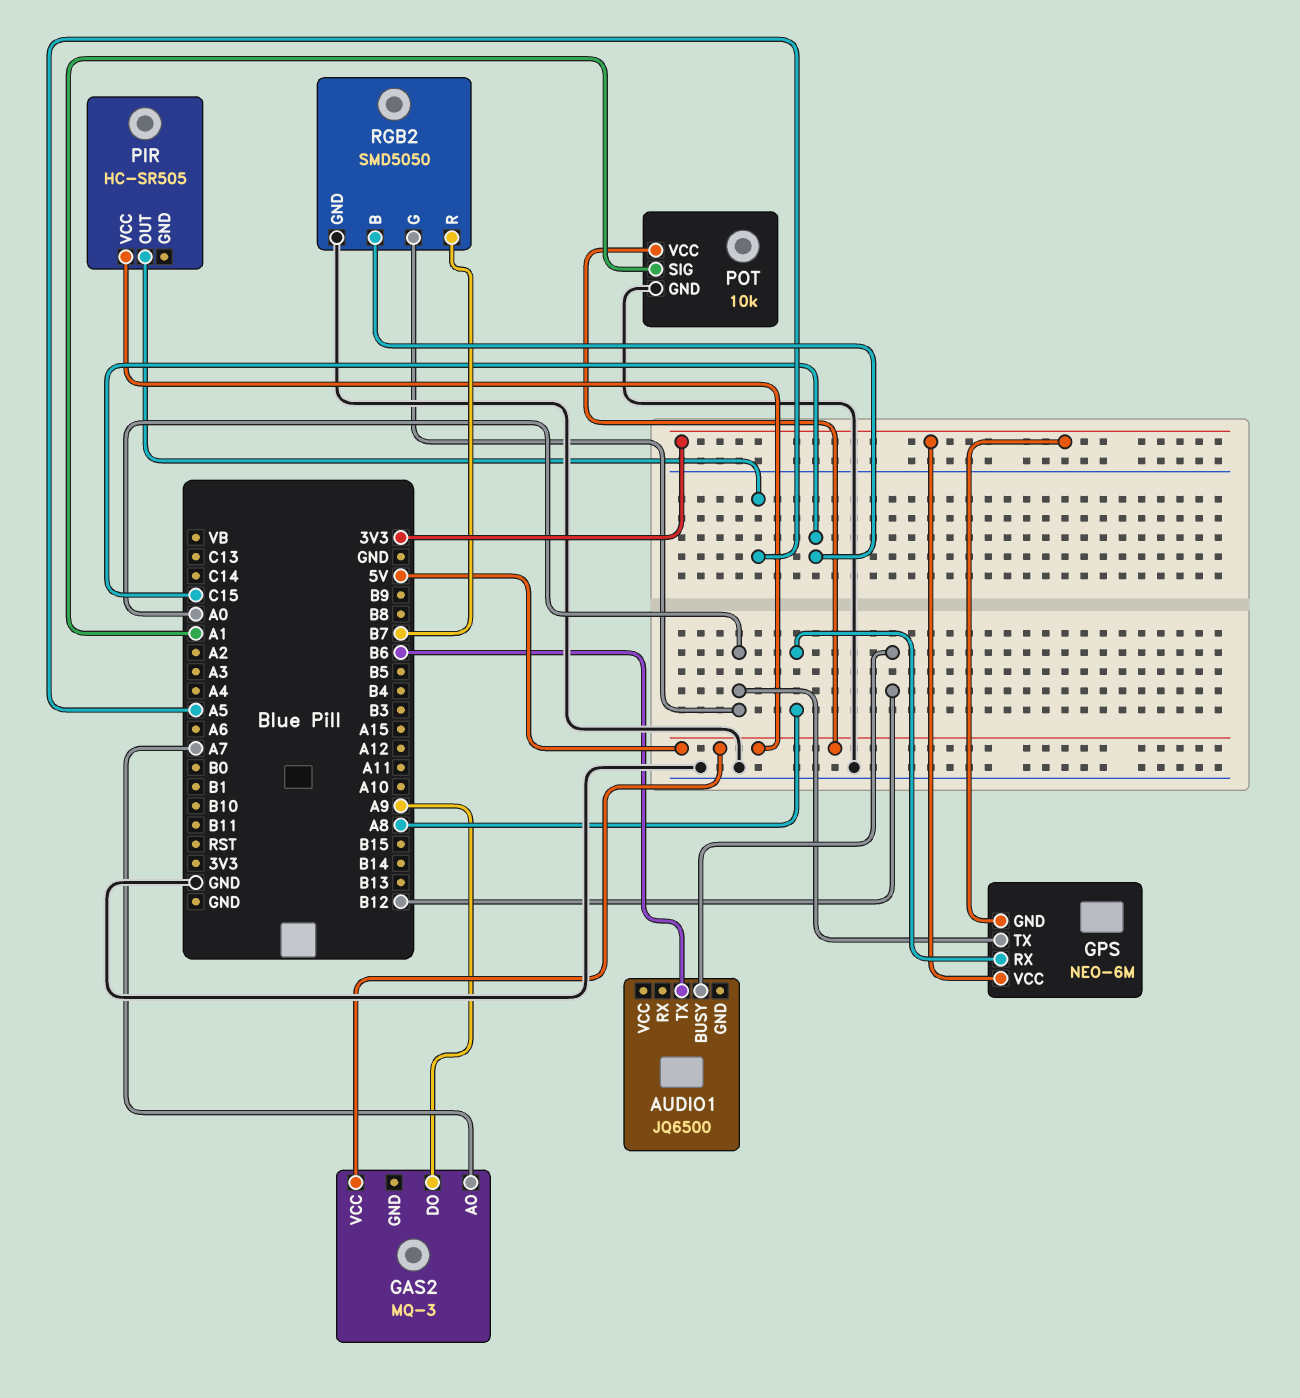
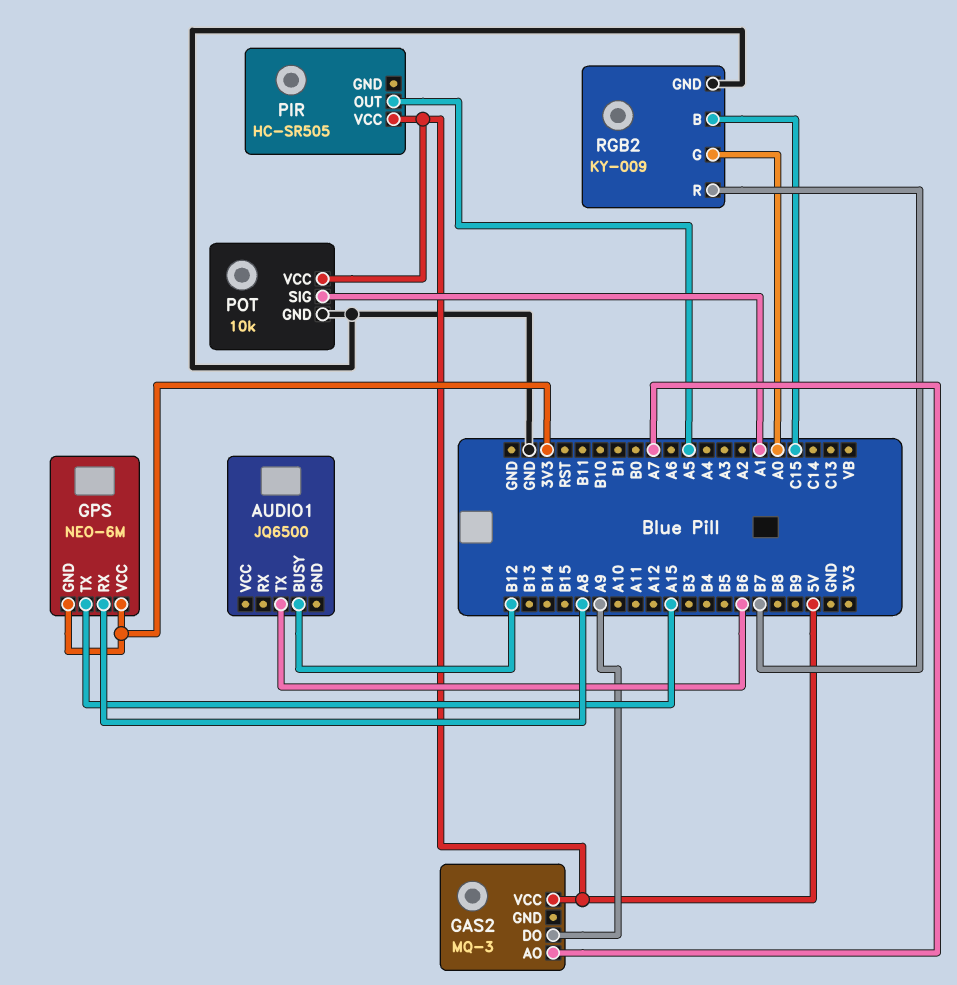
GPS pin TX: A0 -> A15
RGB2: SMD5050 -> KY-009

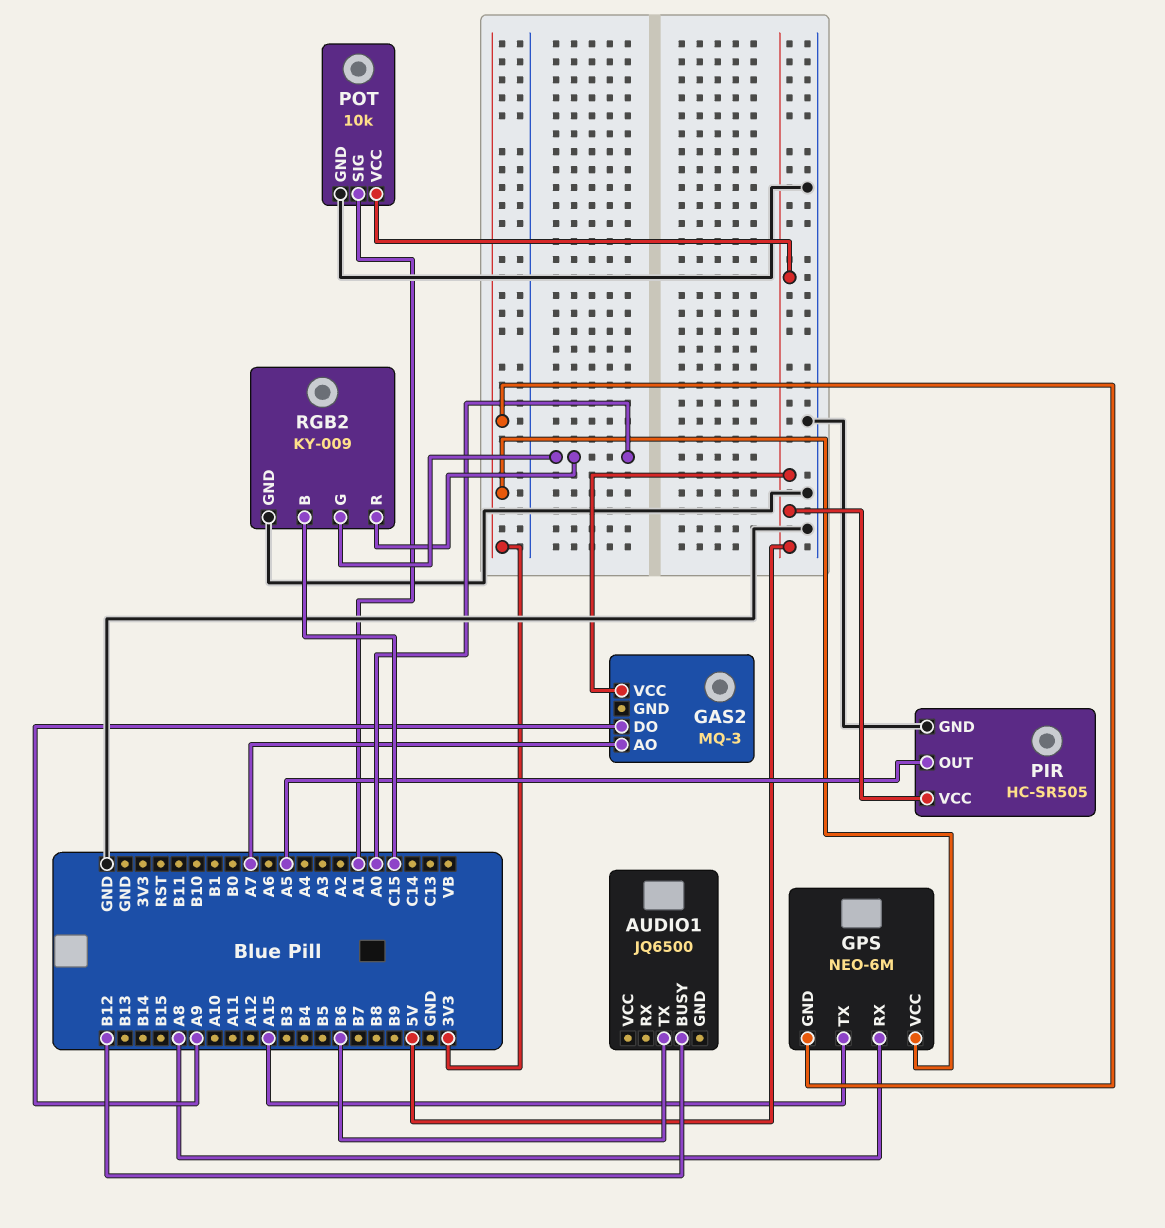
PIR pin GND: none -> GND
RGB2 pin R: B7 -> A0

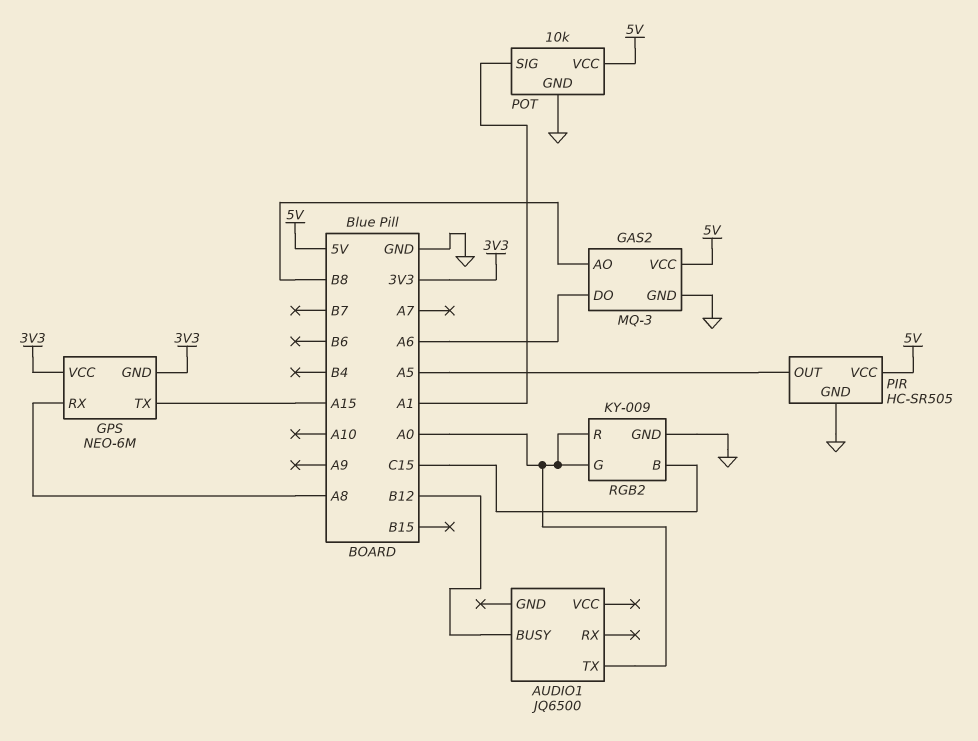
AUDIO1 pin TX: B6 -> A0
GAS2 pin AO: A7 -> B8
GAS2 pin DO: A9 -> A6
GAS2 pin GND: none -> GND

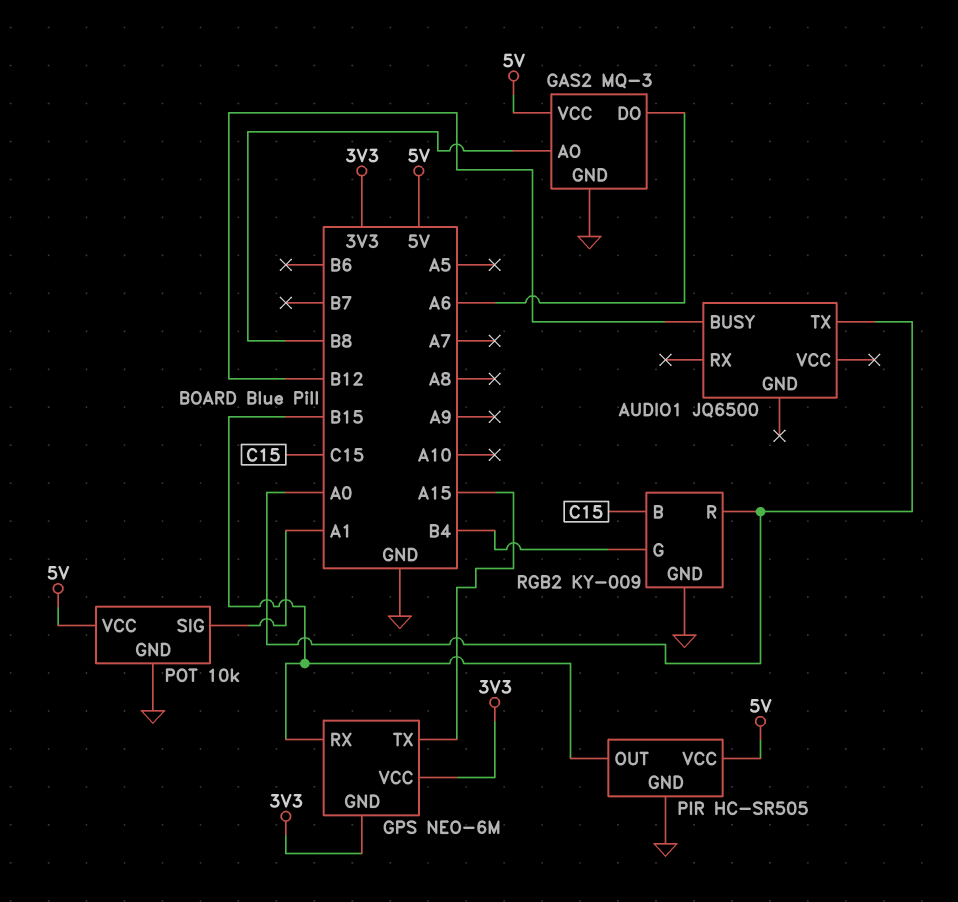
GPS pin RX: A8 -> B15
PIR pin OUT: A5 -> B15
RGB2 pin G: A0 -> B4

